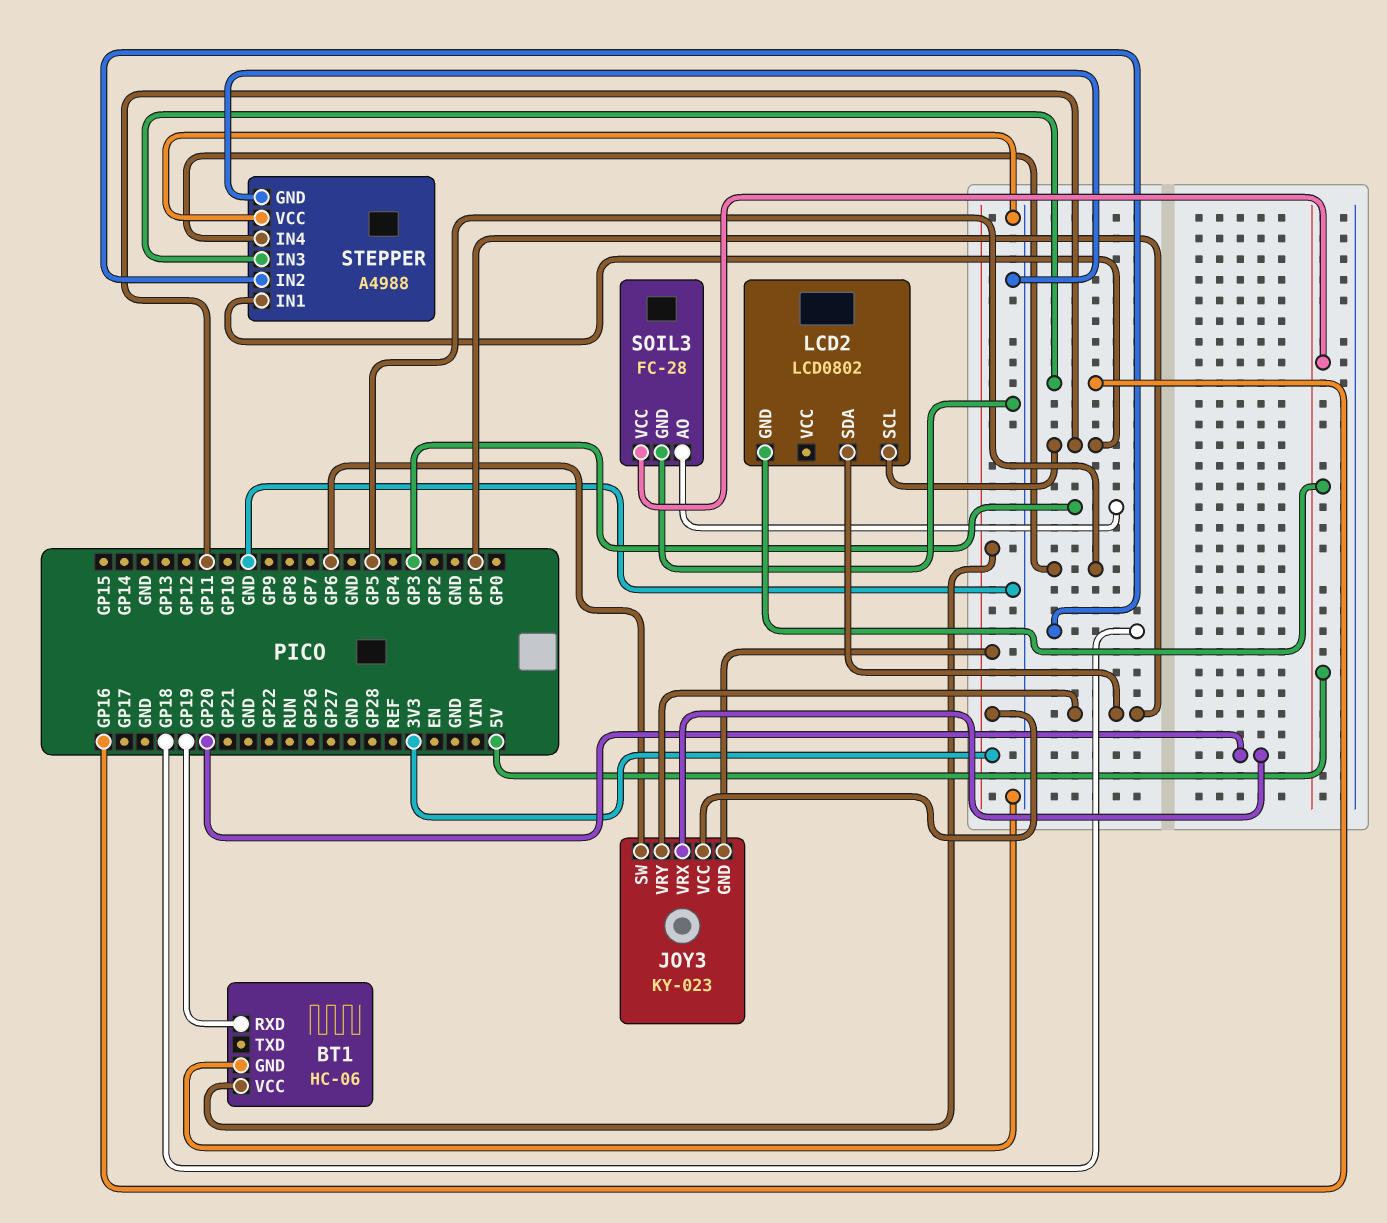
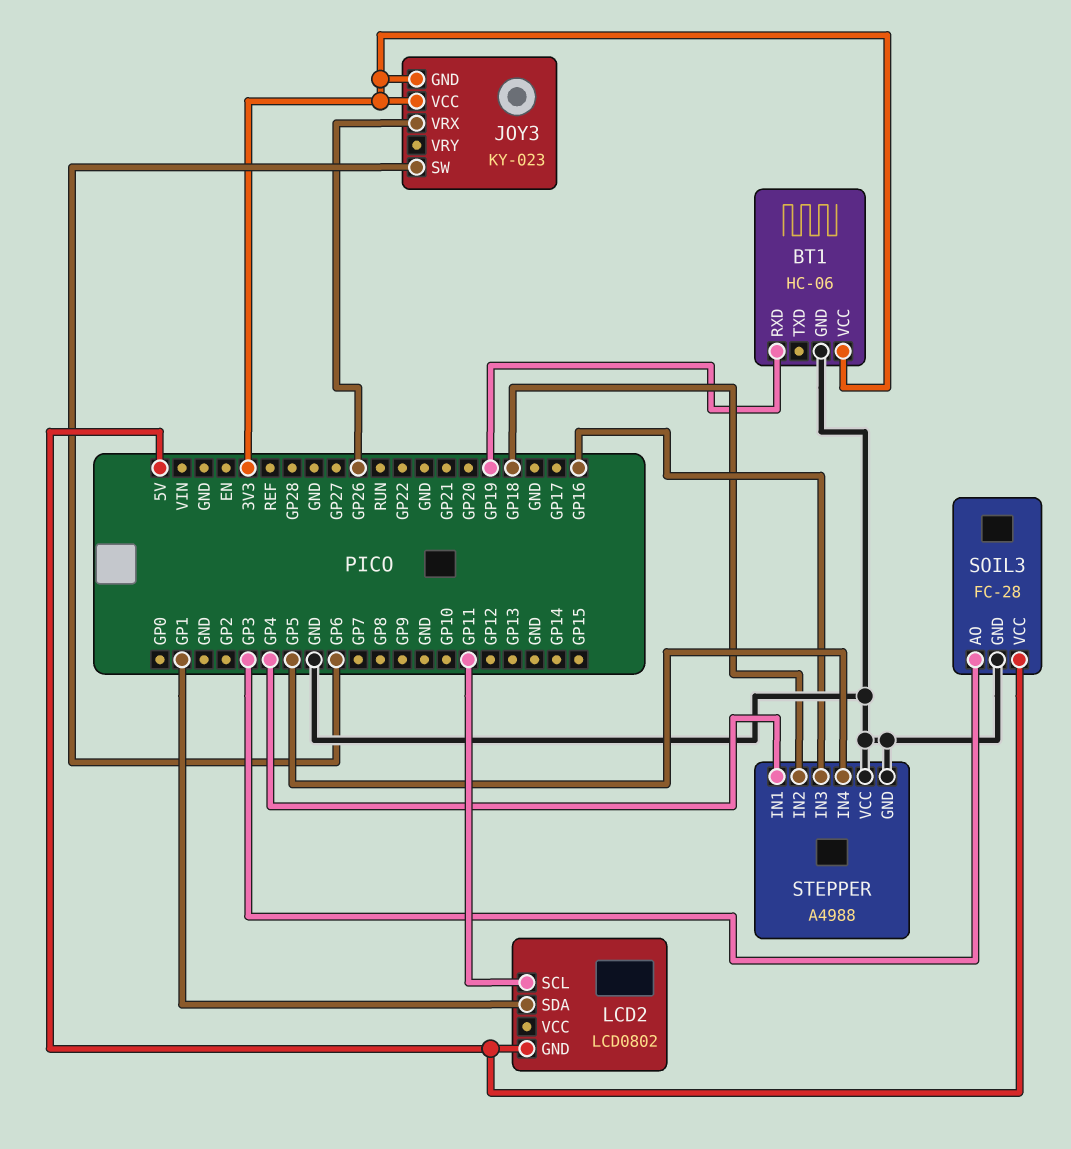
JOY3 pin VRX: GP20 -> GP26
JOY3 pin VRY: GP1 -> none
STEPPER pin IN1: GP11 -> GP4

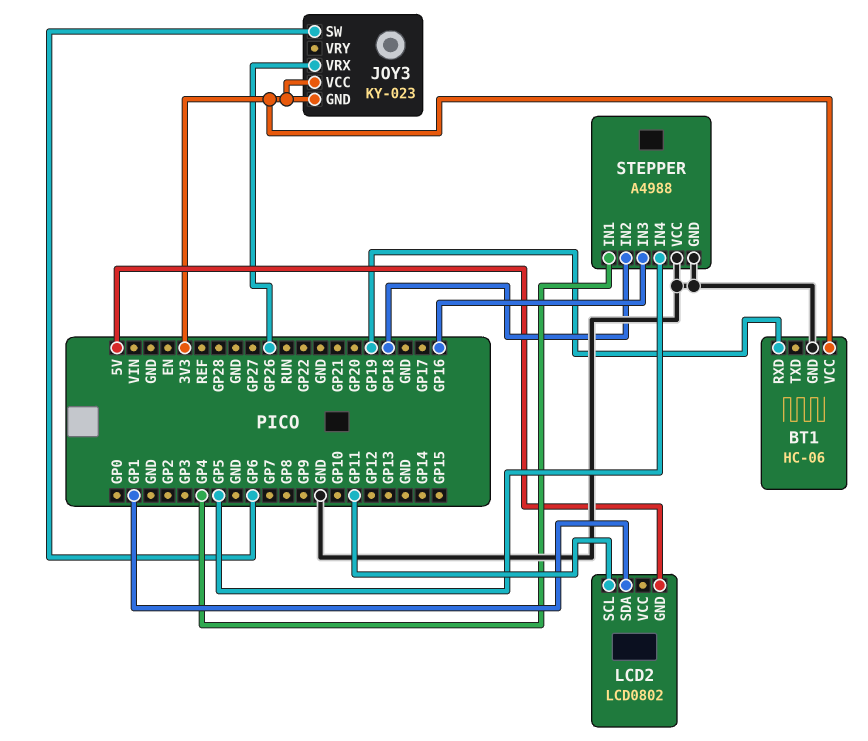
SOIL3: FC-28 -> none
SOIL3 pin AO: GP3 -> none
SOIL3 pin GND: GND -> none
SOIL3 pin VCC: 5V -> none

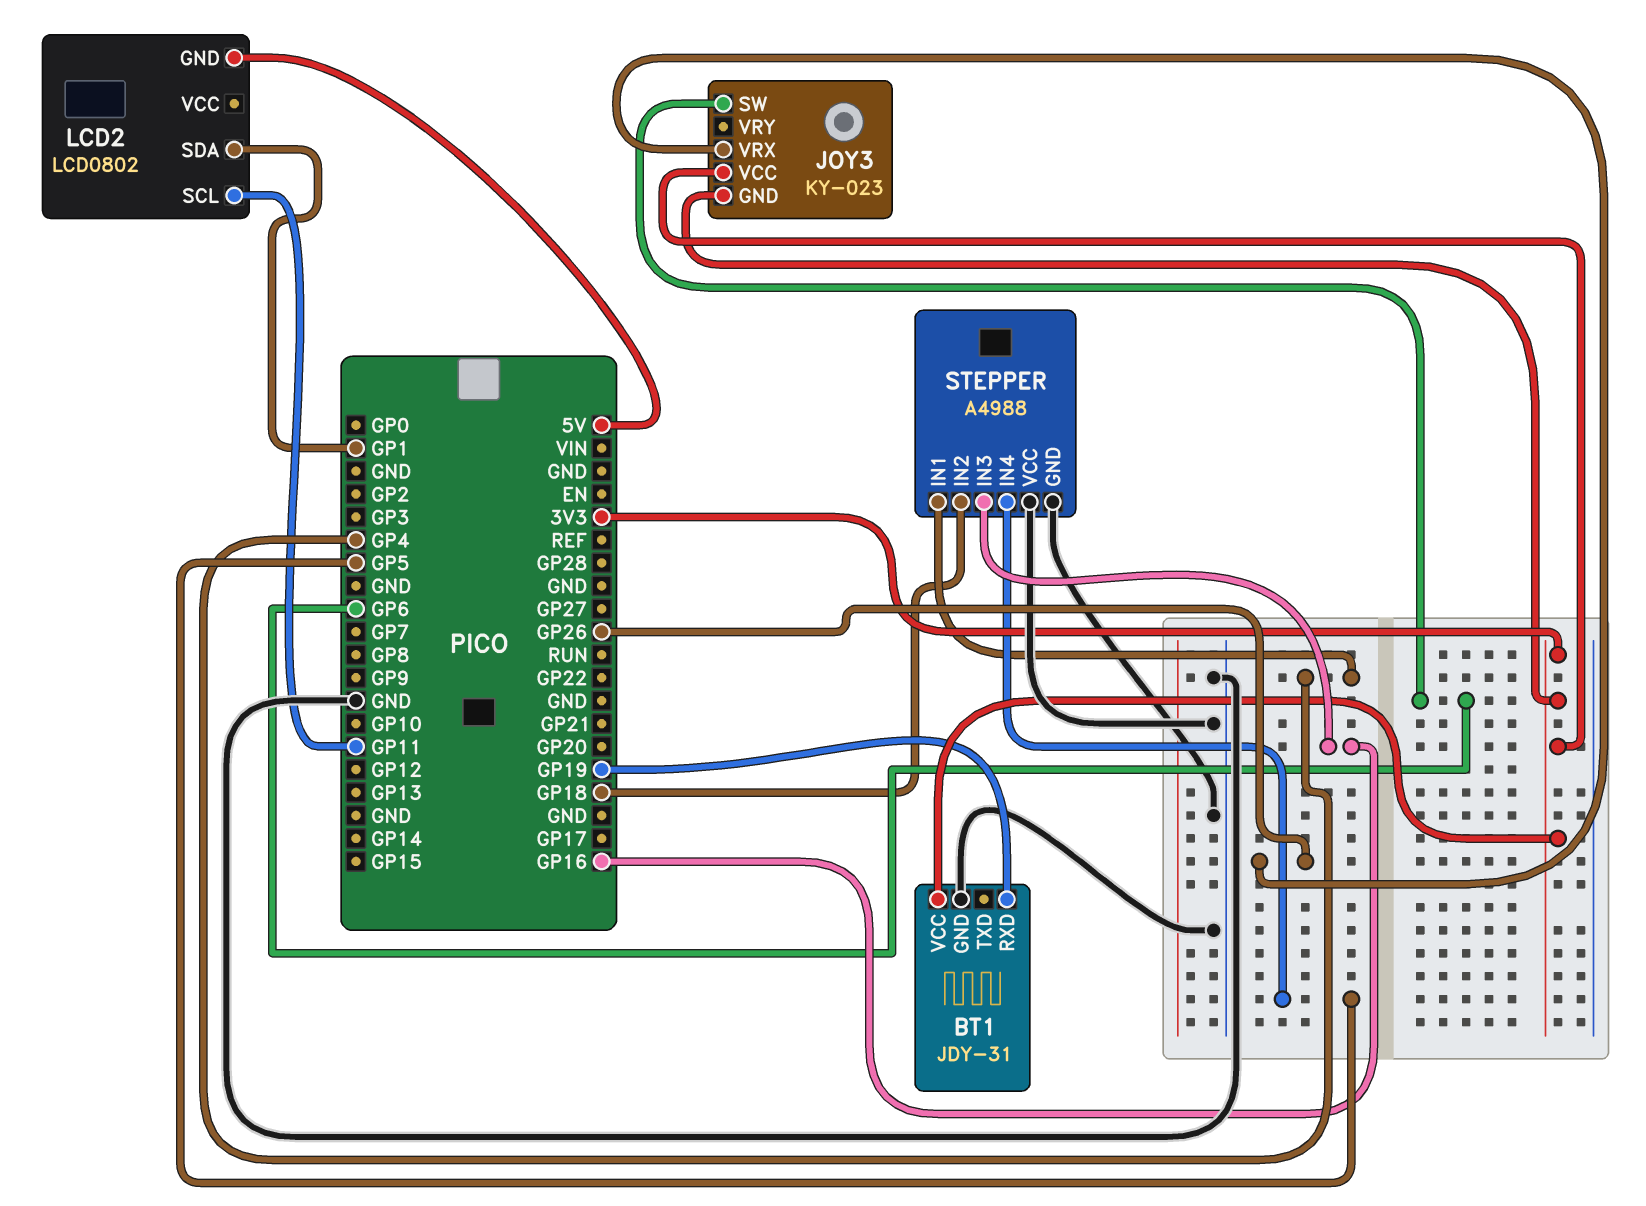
BT1: HC-06 -> JDY-31

